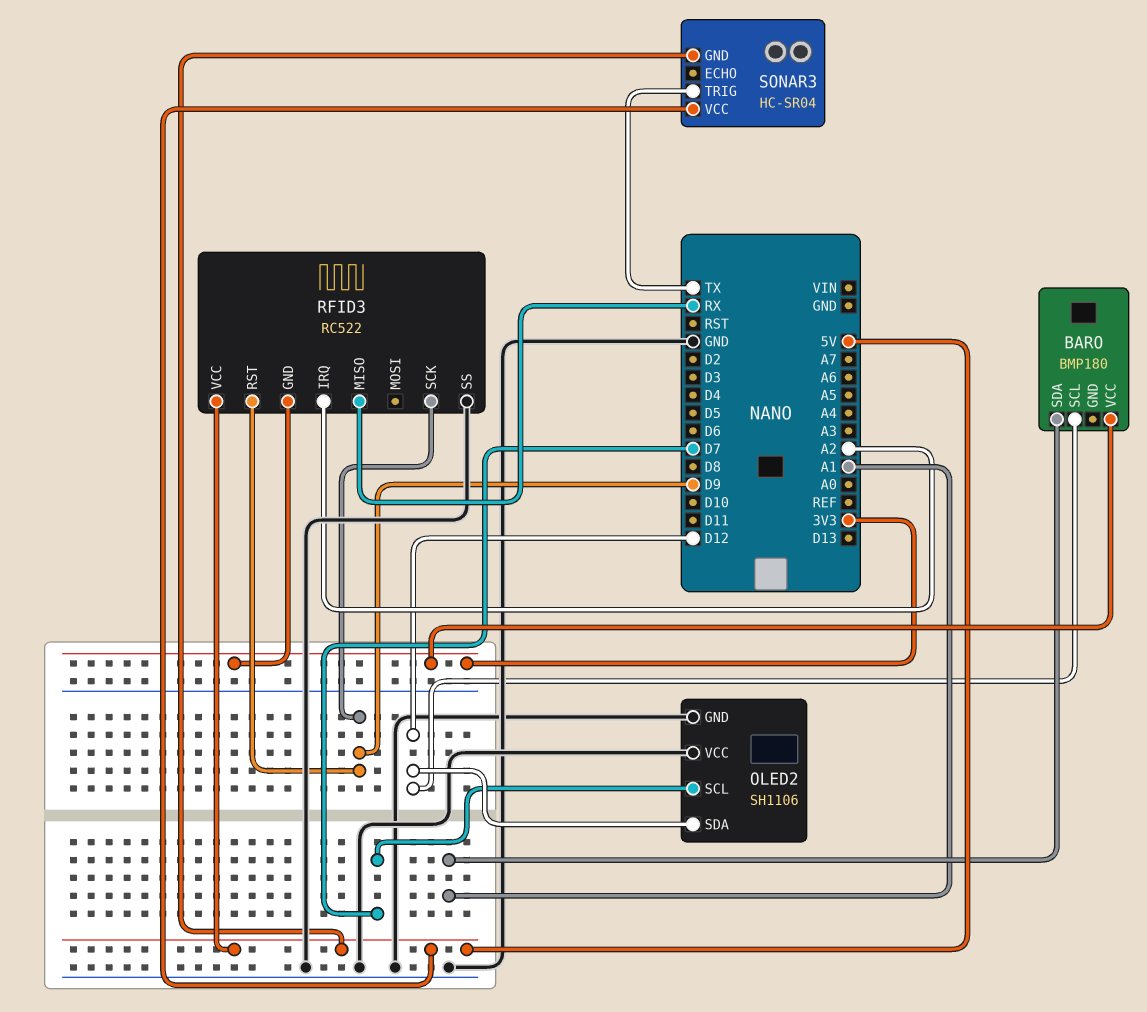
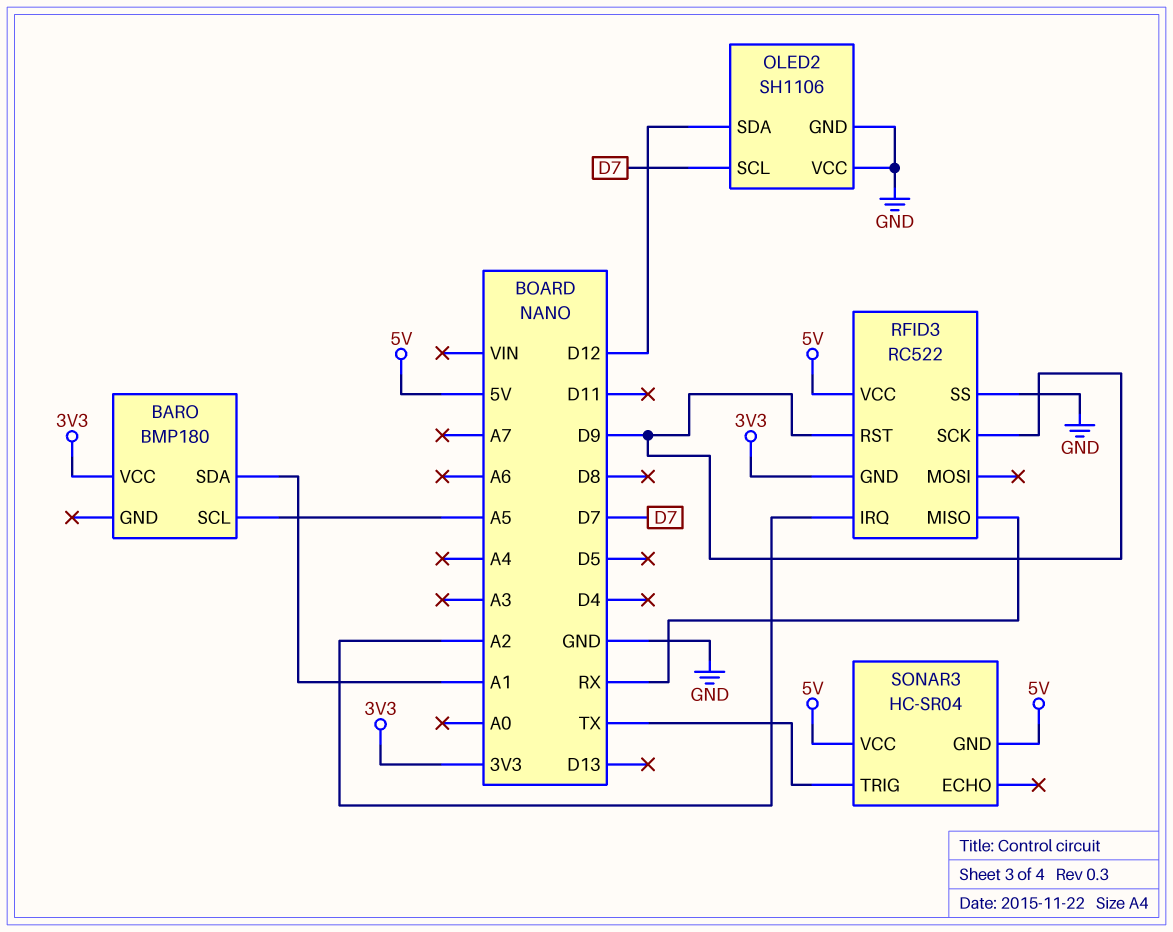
BARO pin SCL: D12 -> A5

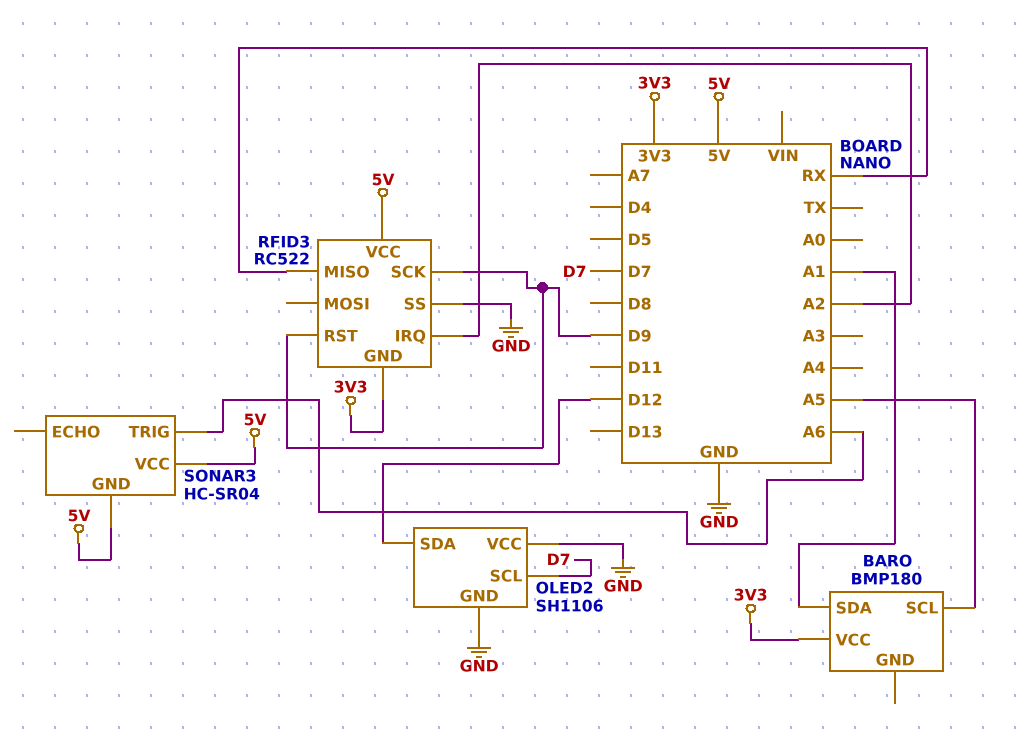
SONAR3 pin TRIG: TX -> A6

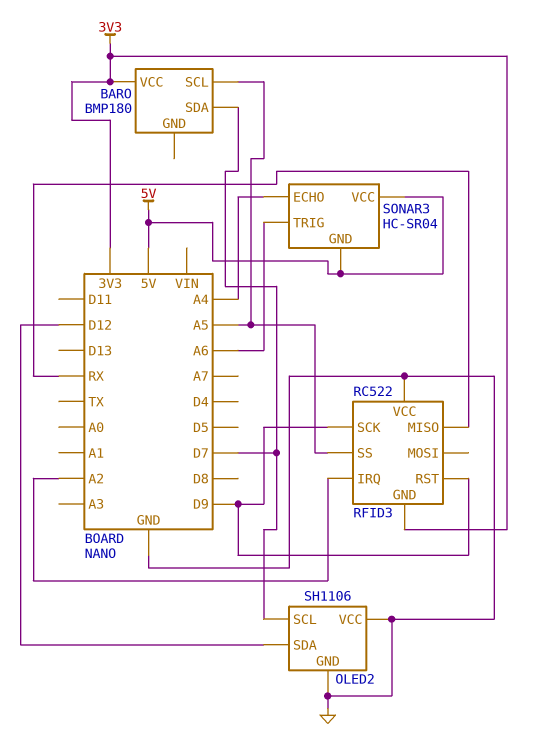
BARO pin SDA: A1 -> D7
RFID3 pin SS: GND -> A5
RFID3 pin VCC: 5V -> GND
SONAR3 pin ECHO: none -> A4

